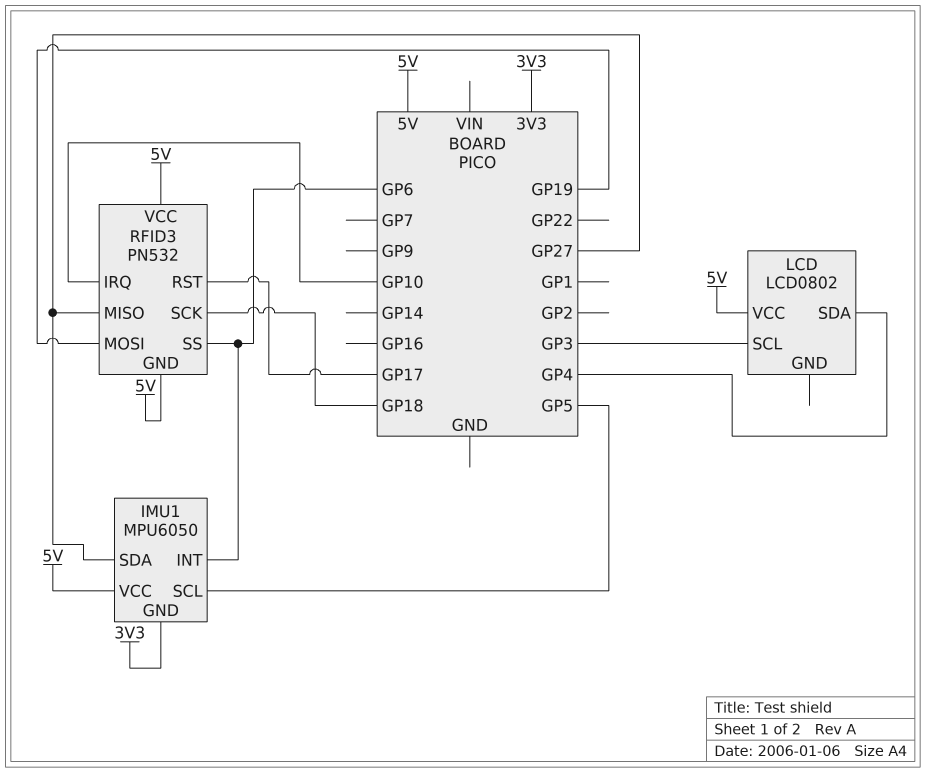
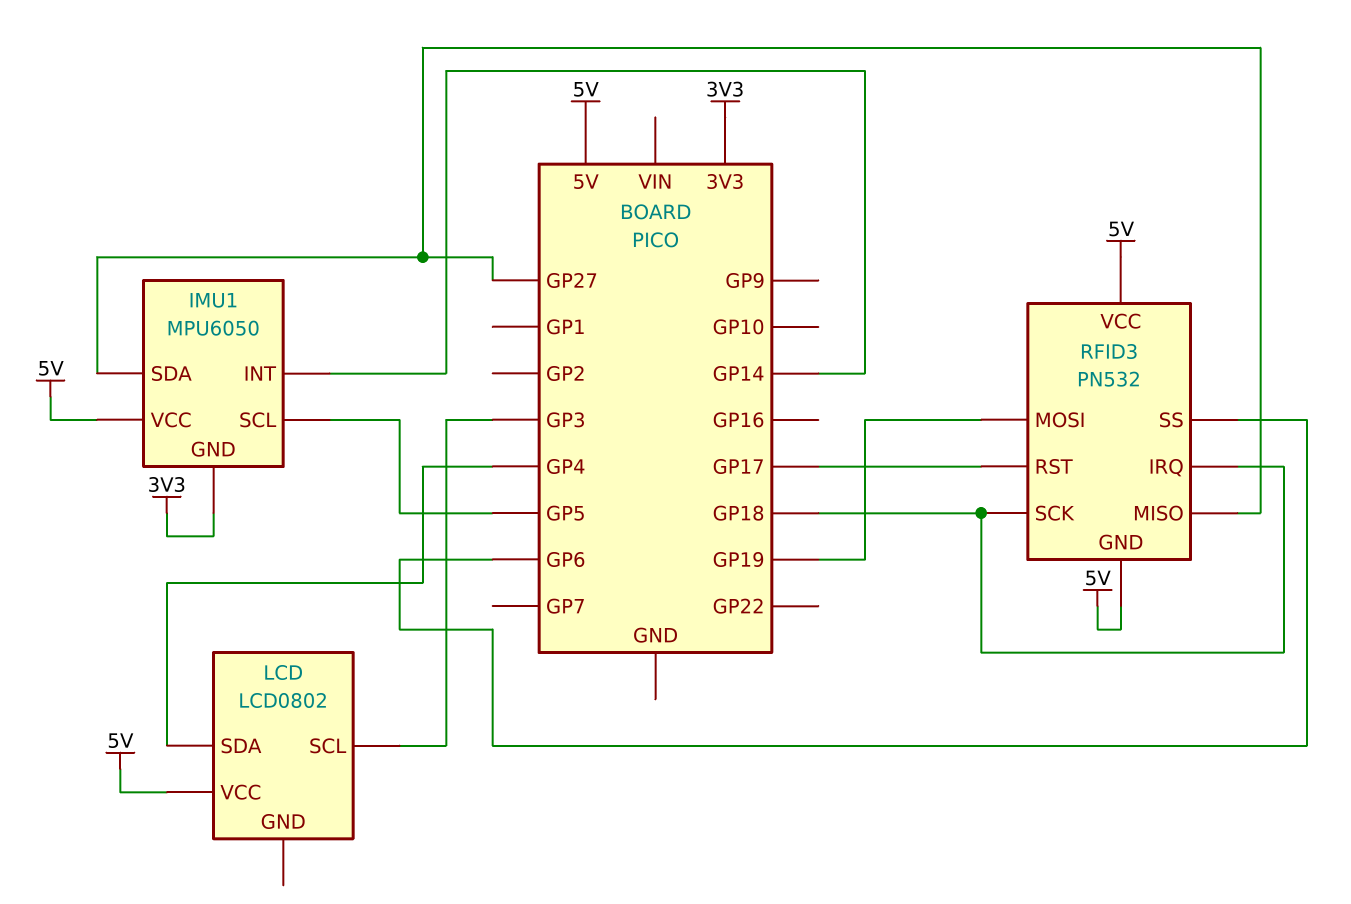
IMU1 pin INT: GP6 -> GP14
RFID3 pin IRQ: GP10 -> GP18

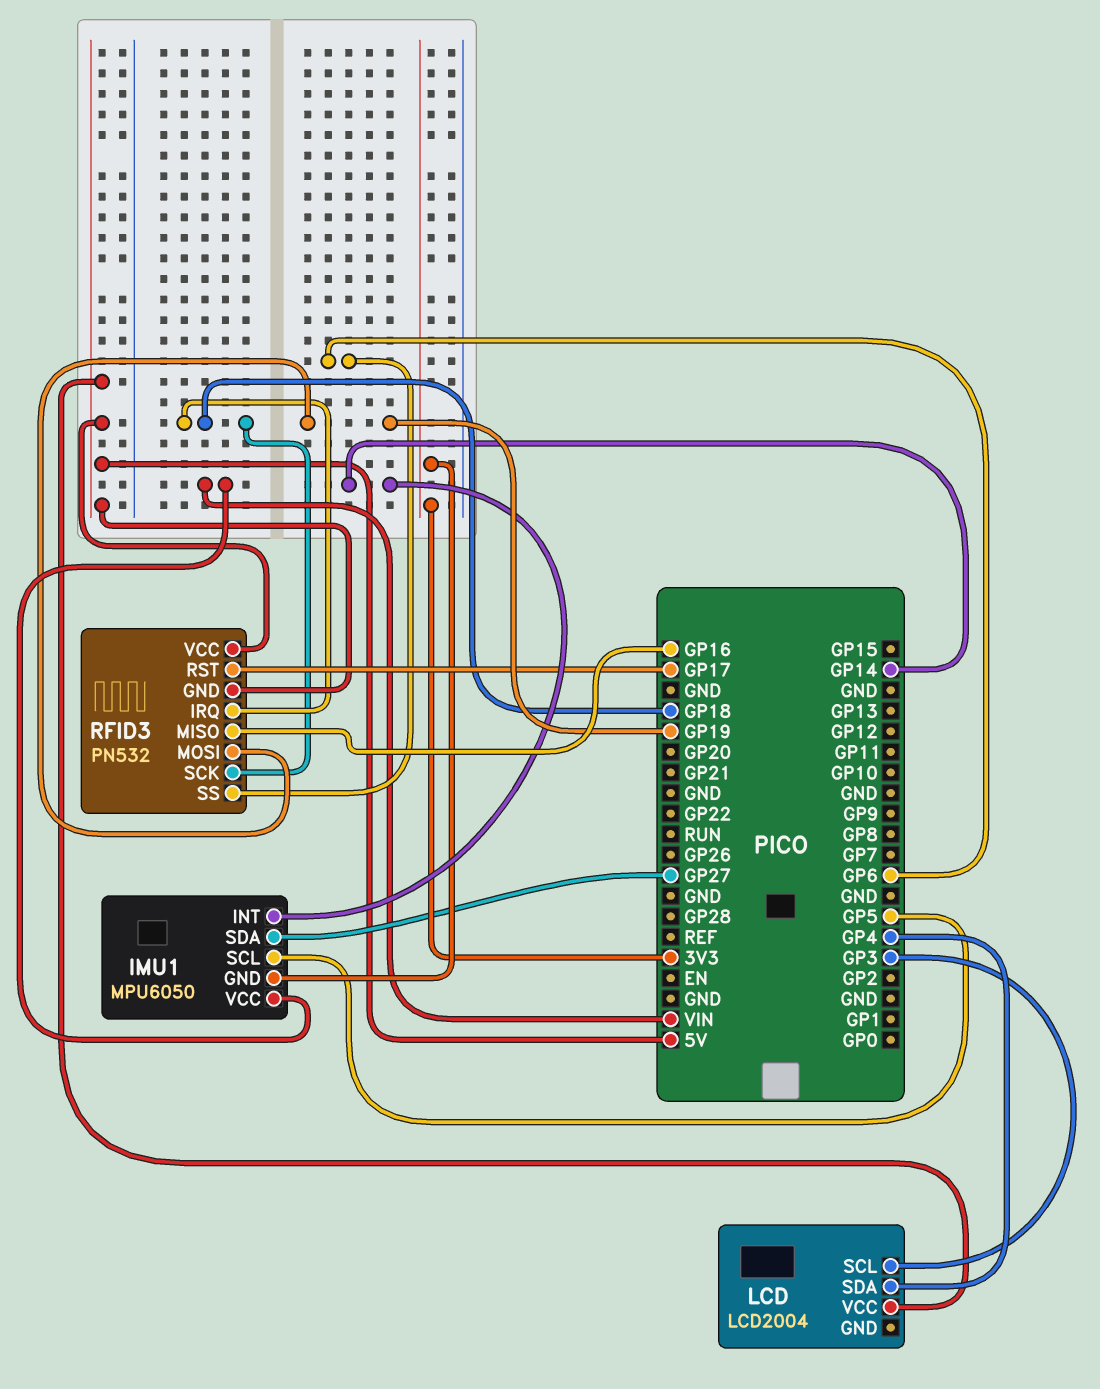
IMU1 pin VCC: 5V -> VIN
LCD: LCD0802 -> LCD2004
RFID3 pin MISO: GP27 -> GP16

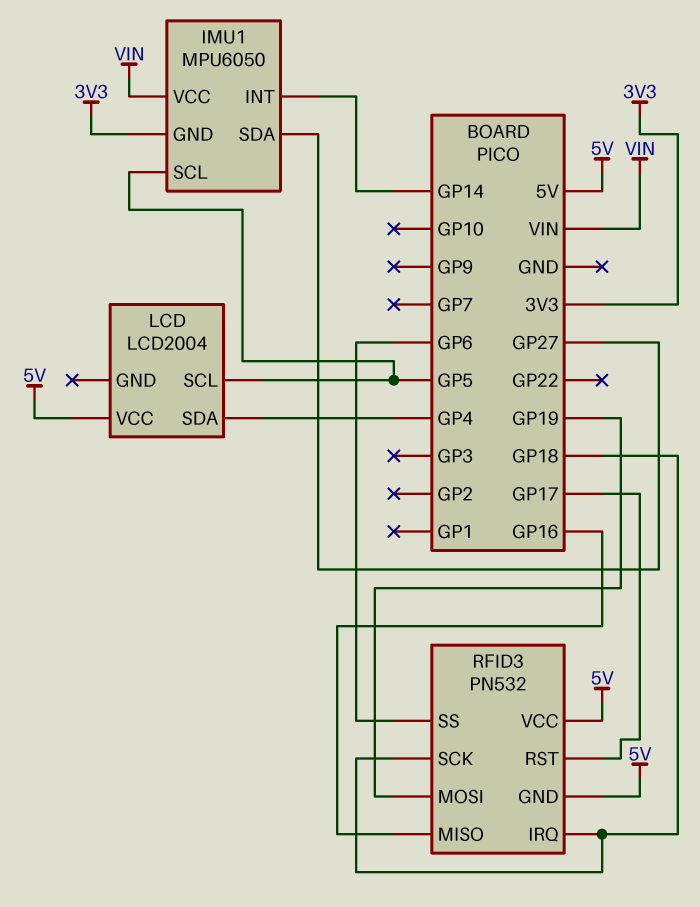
LCD pin SCL: GP3 -> GP5

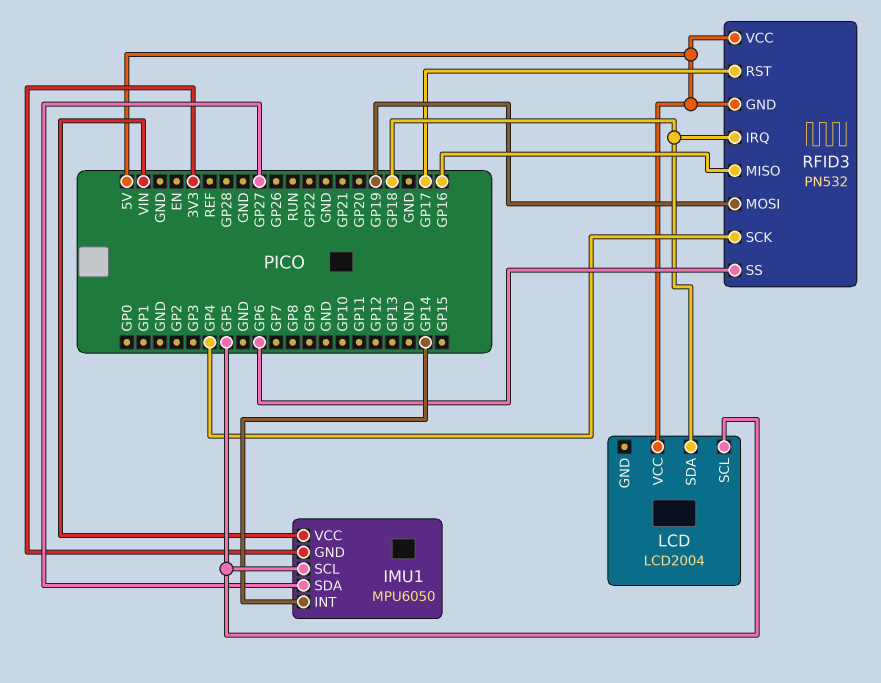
LCD pin SDA: GP4 -> GP18
RFID3 pin SCK: GP18 -> GP4

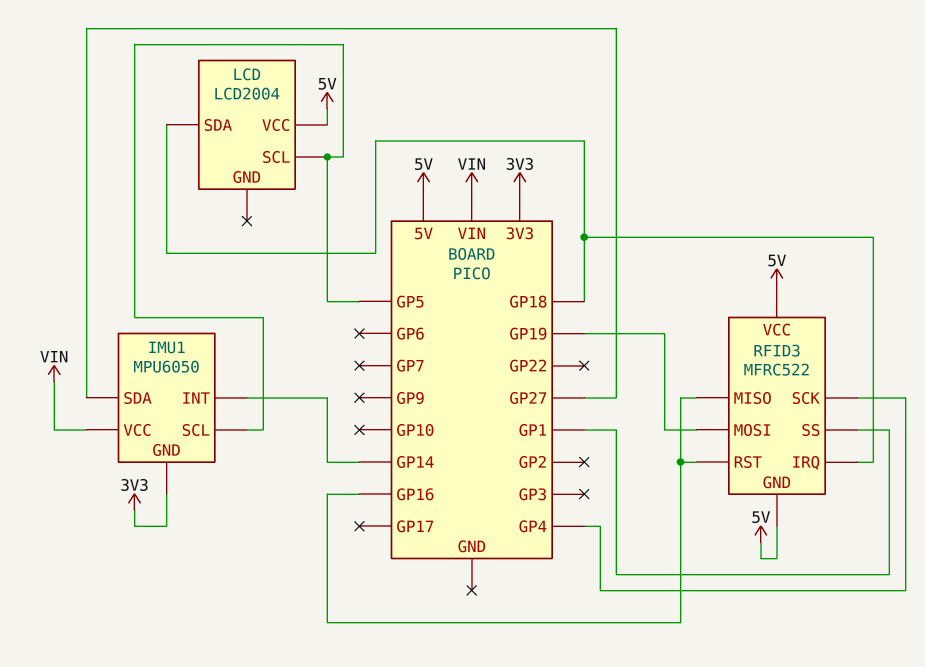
RFID3: PN532 -> MFRC522
RFID3 pin RST: GP17 -> GP16
RFID3 pin SS: GP6 -> GP1

